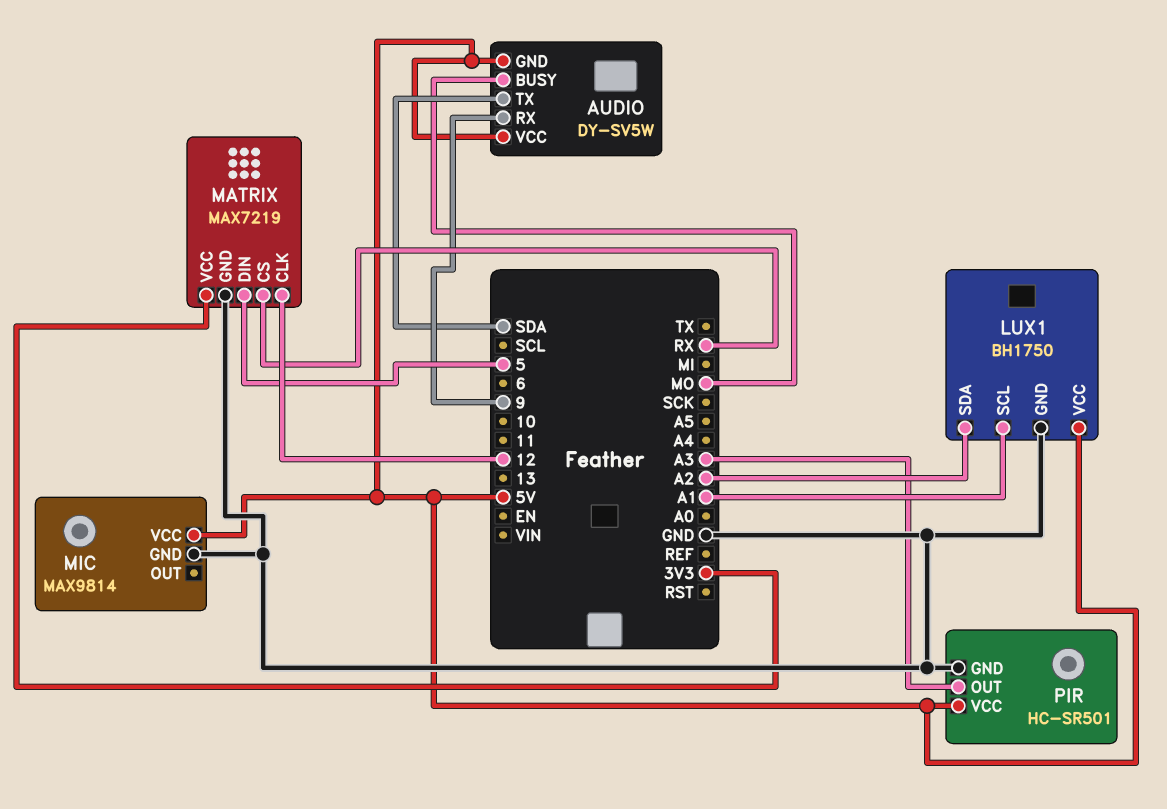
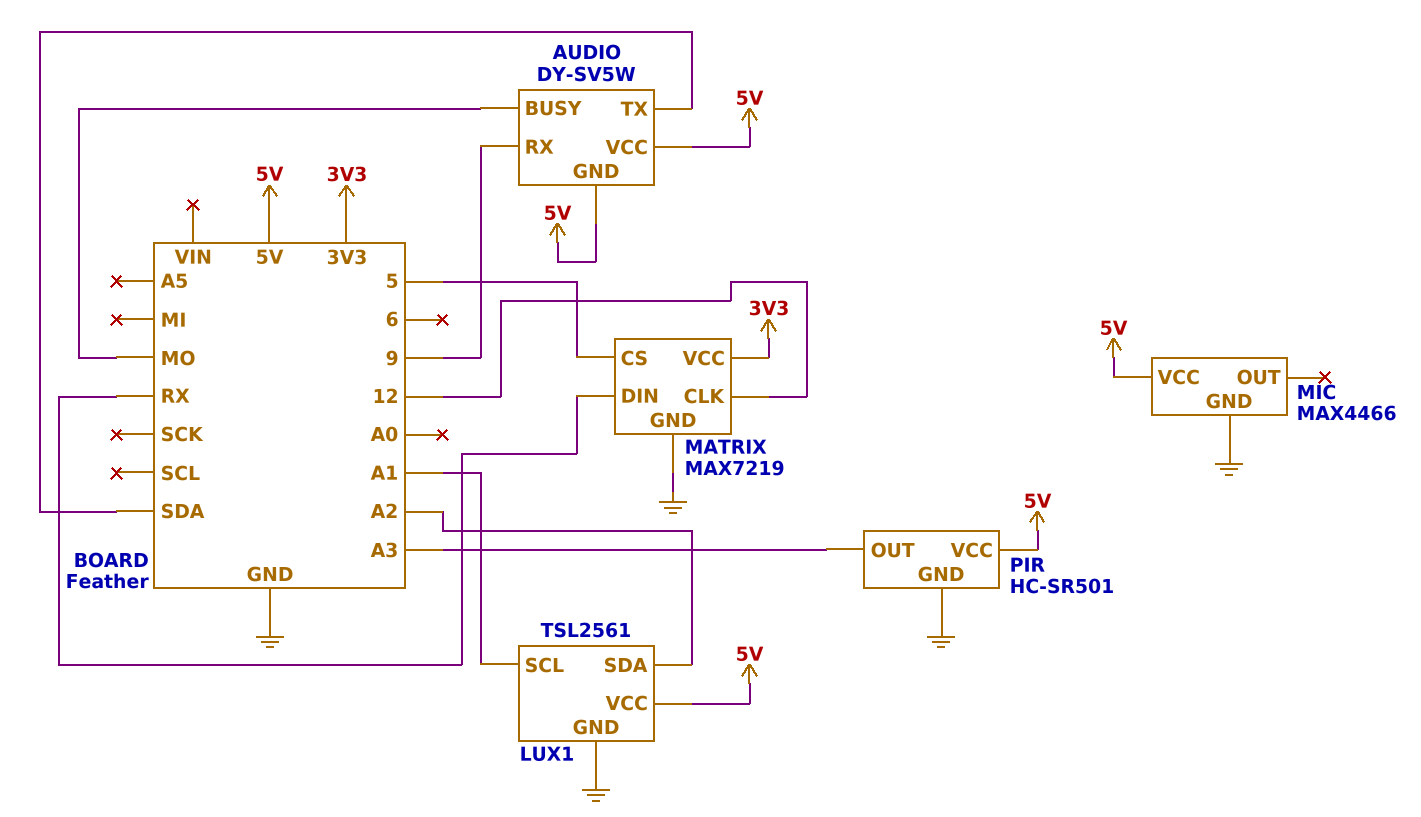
LUX1: BH1750 -> TSL2561
MATRIX pin CS: RX -> 5
MATRIX pin DIN: 5 -> RX
MIC: MAX9814 -> MAX4466

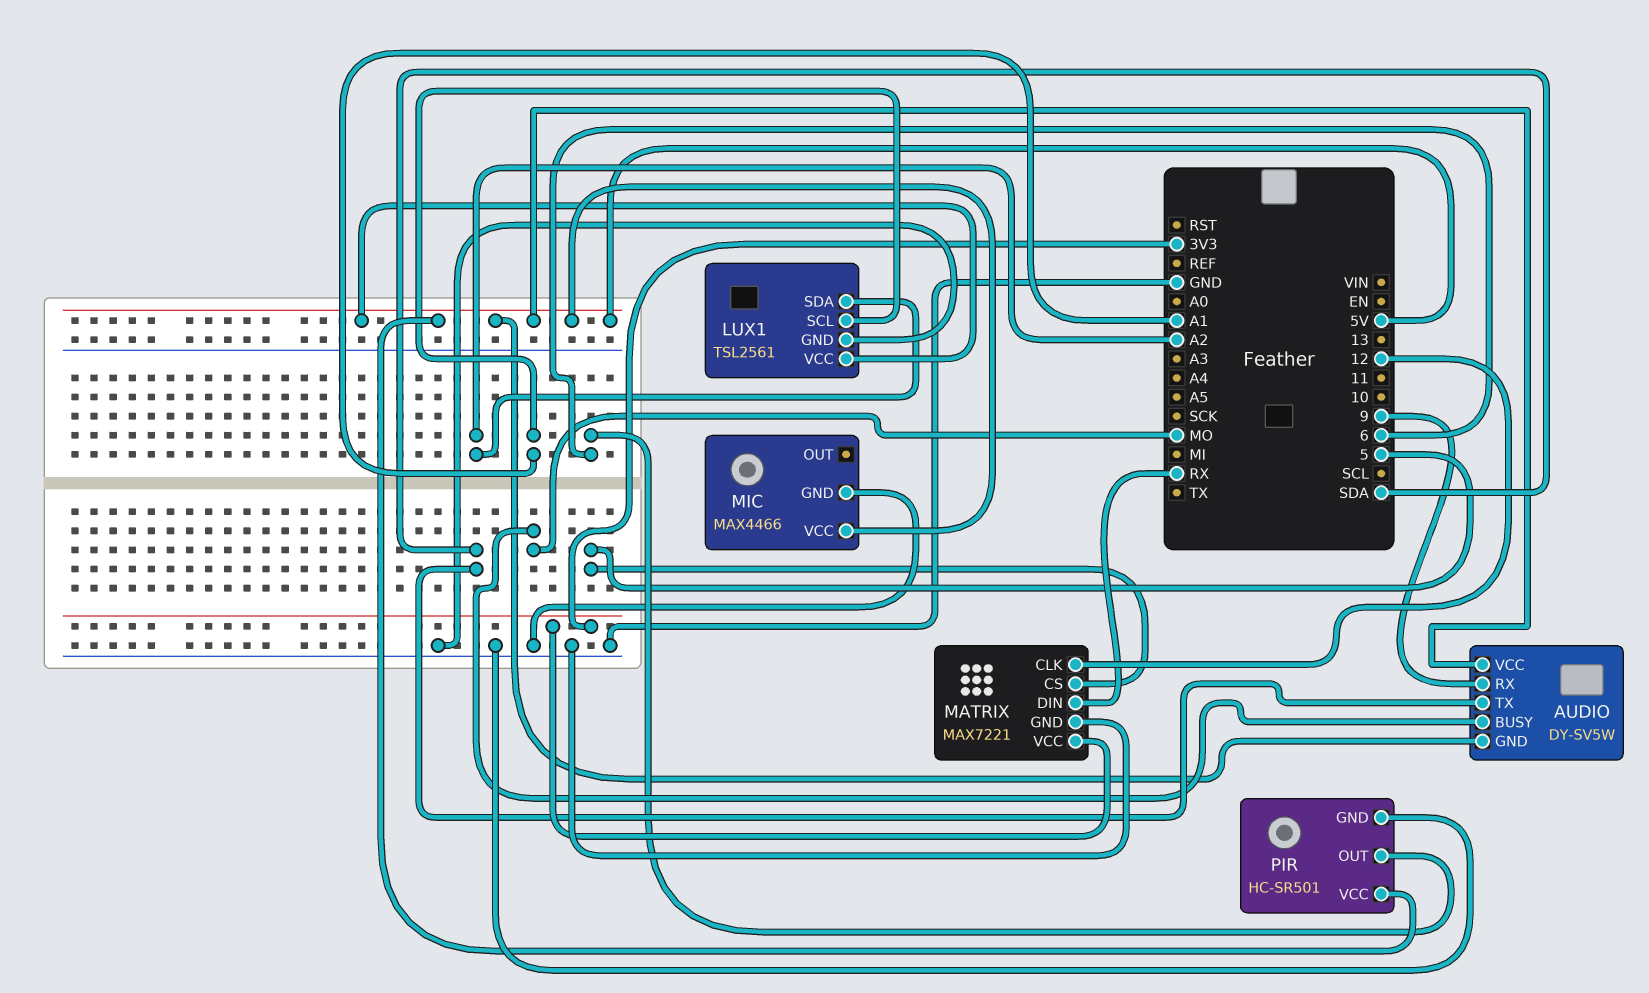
MATRIX: MAX7219 -> MAX7221
PIR pin OUT: A3 -> 6

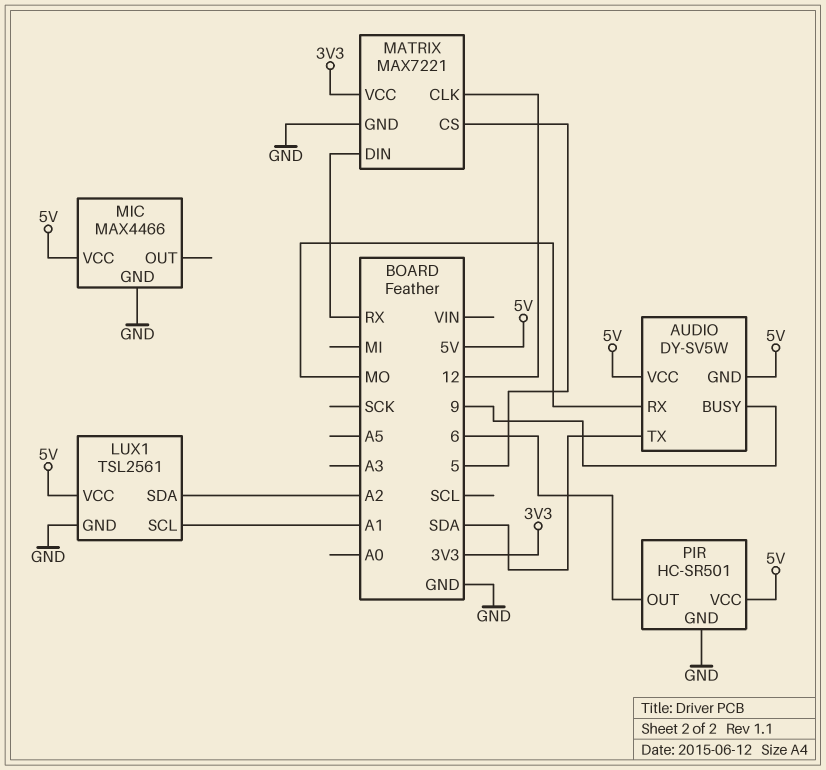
AUDIO pin BUSY: MO -> 9
AUDIO pin RX: 9 -> MO

